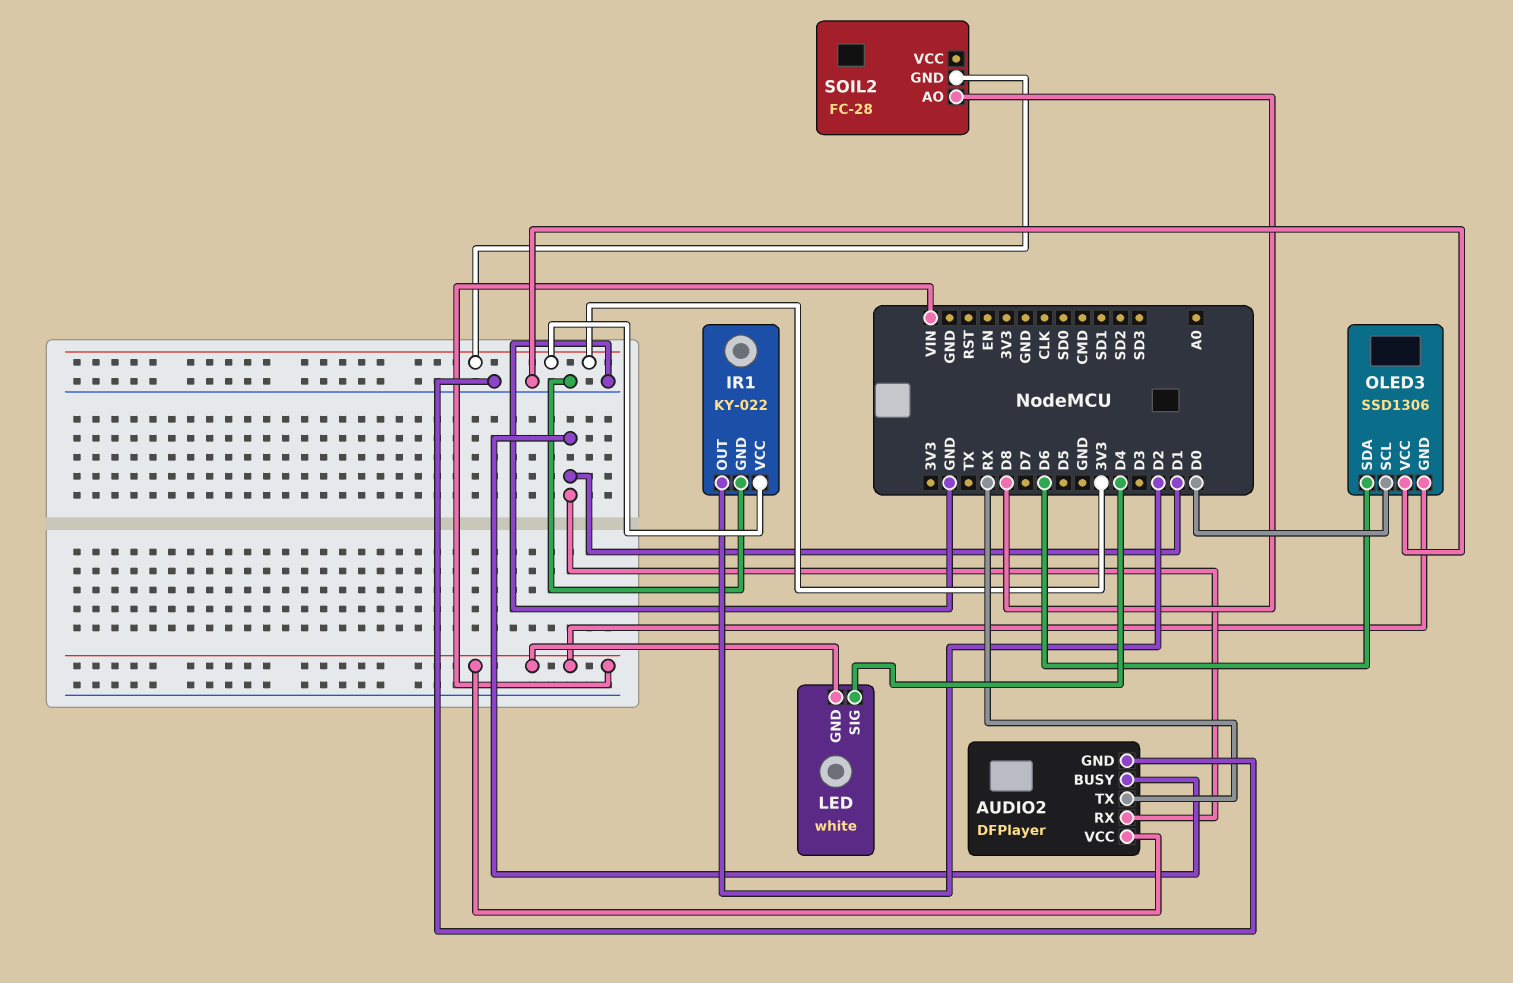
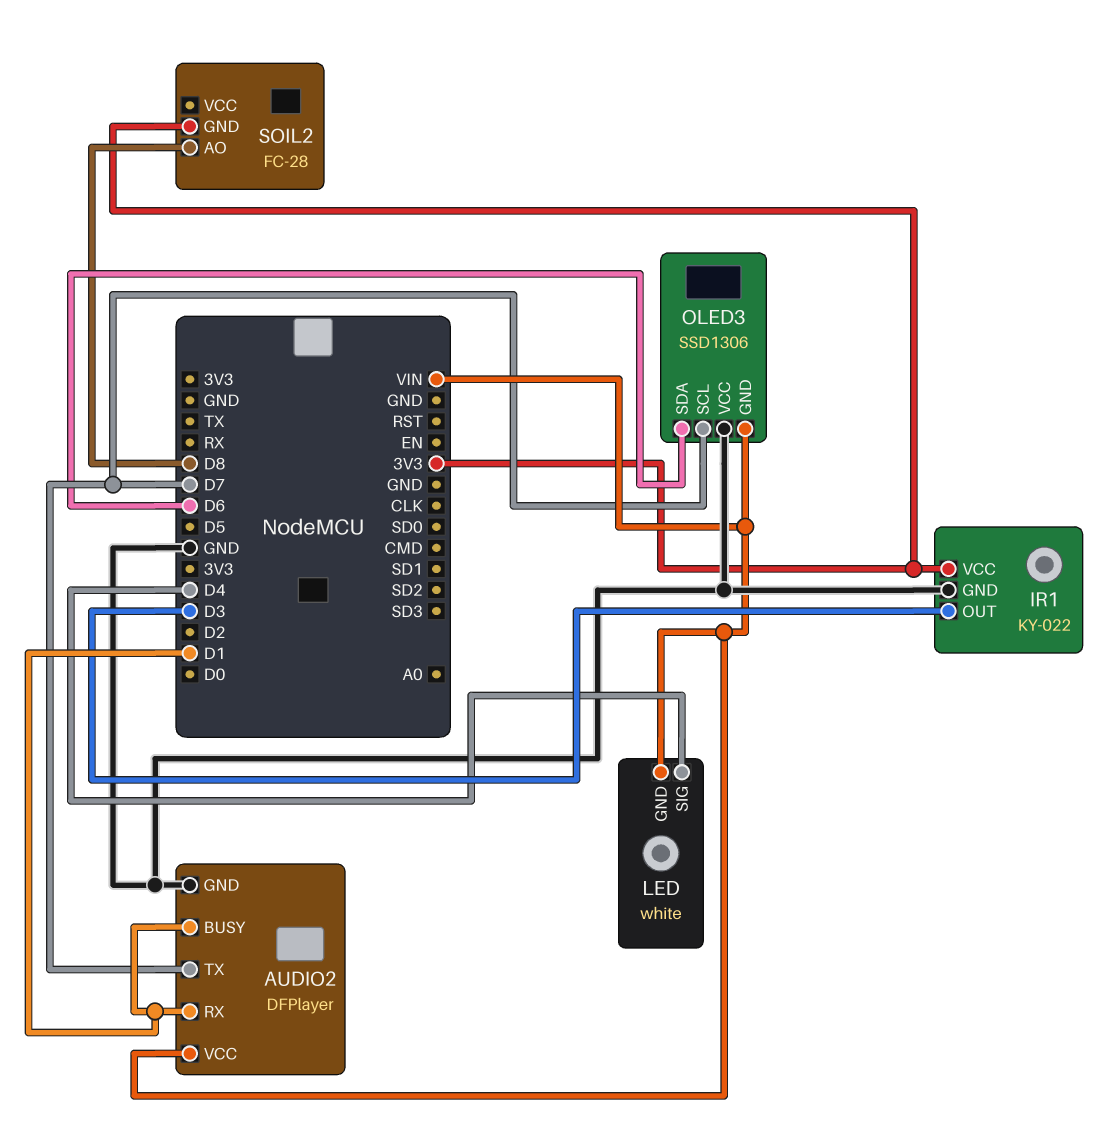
AUDIO2 pin TX: RX -> D7
IR1 pin OUT: D2 -> D3
OLED3 pin SCL: D0 -> D7

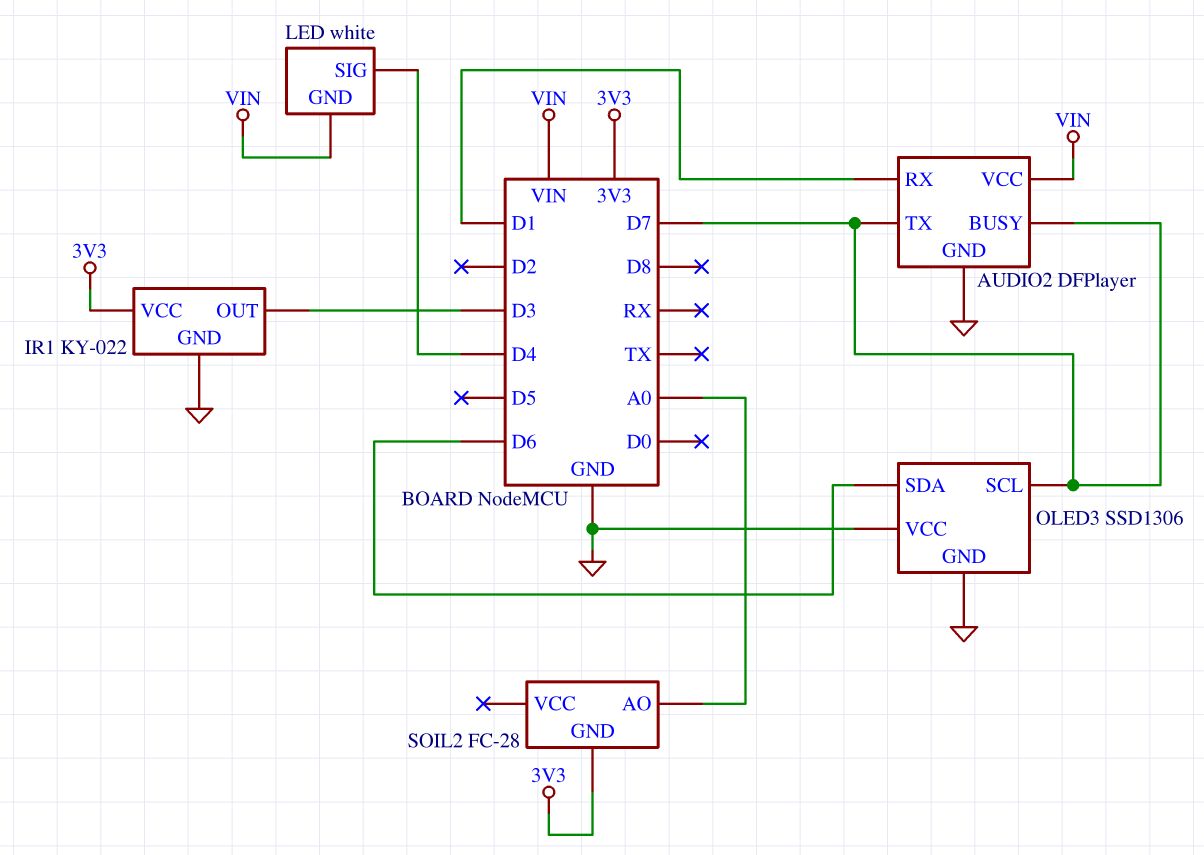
AUDIO2 pin BUSY: D1 -> D7
OLED3 pin GND: VIN -> GND
SOIL2 pin AO: D8 -> A0

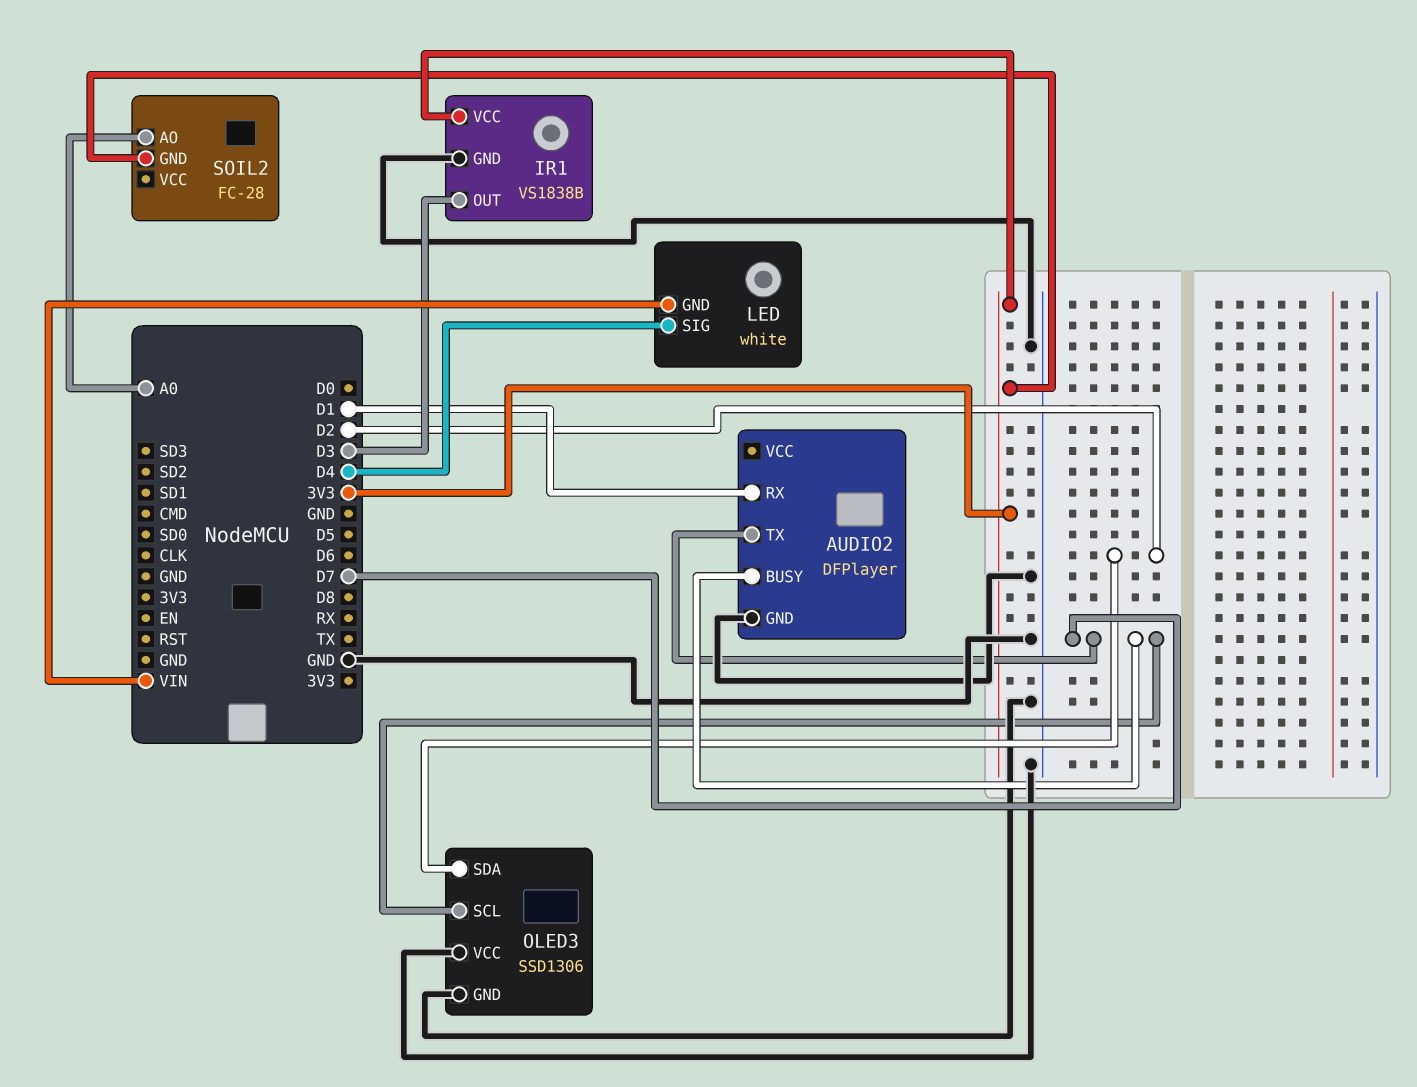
AUDIO2 pin VCC: VIN -> none
IR1: KY-022 -> VS1838B
OLED3 pin SDA: D6 -> D2

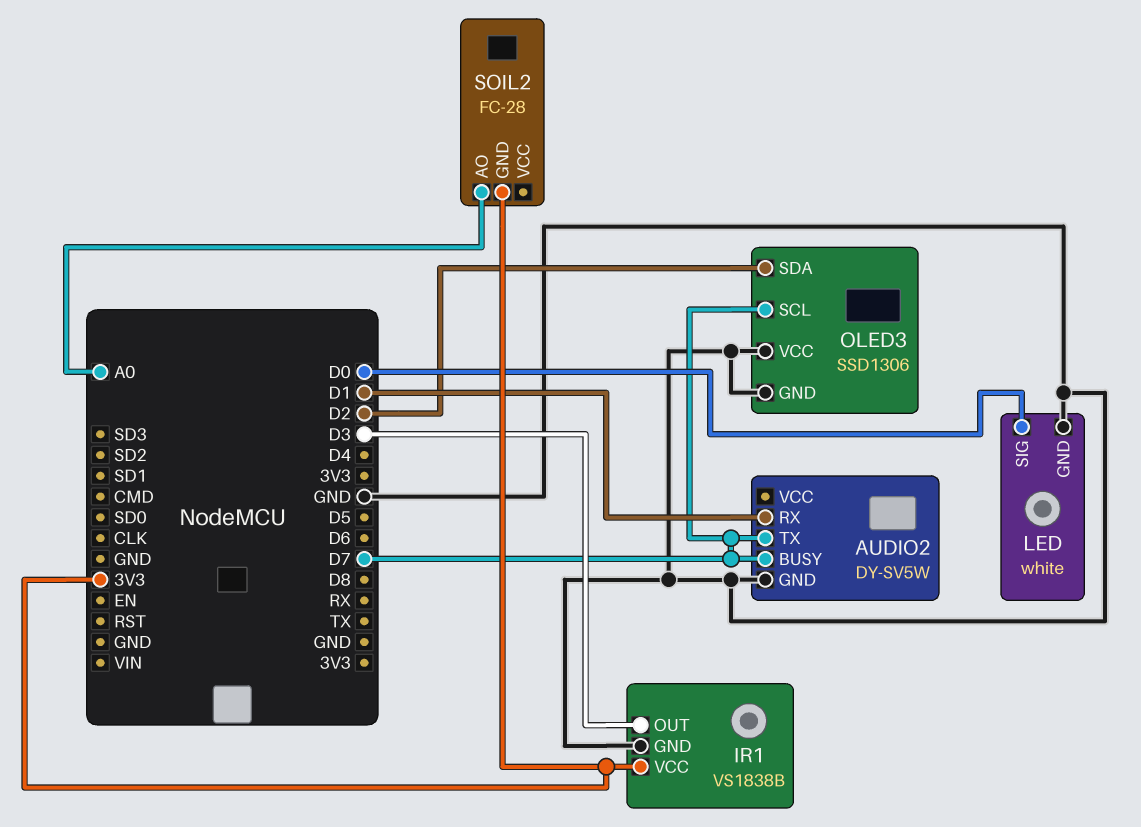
AUDIO2: DFPlayer -> DY-SV5W
LED pin GND: VIN -> GND
LED pin SIG: D4 -> D0

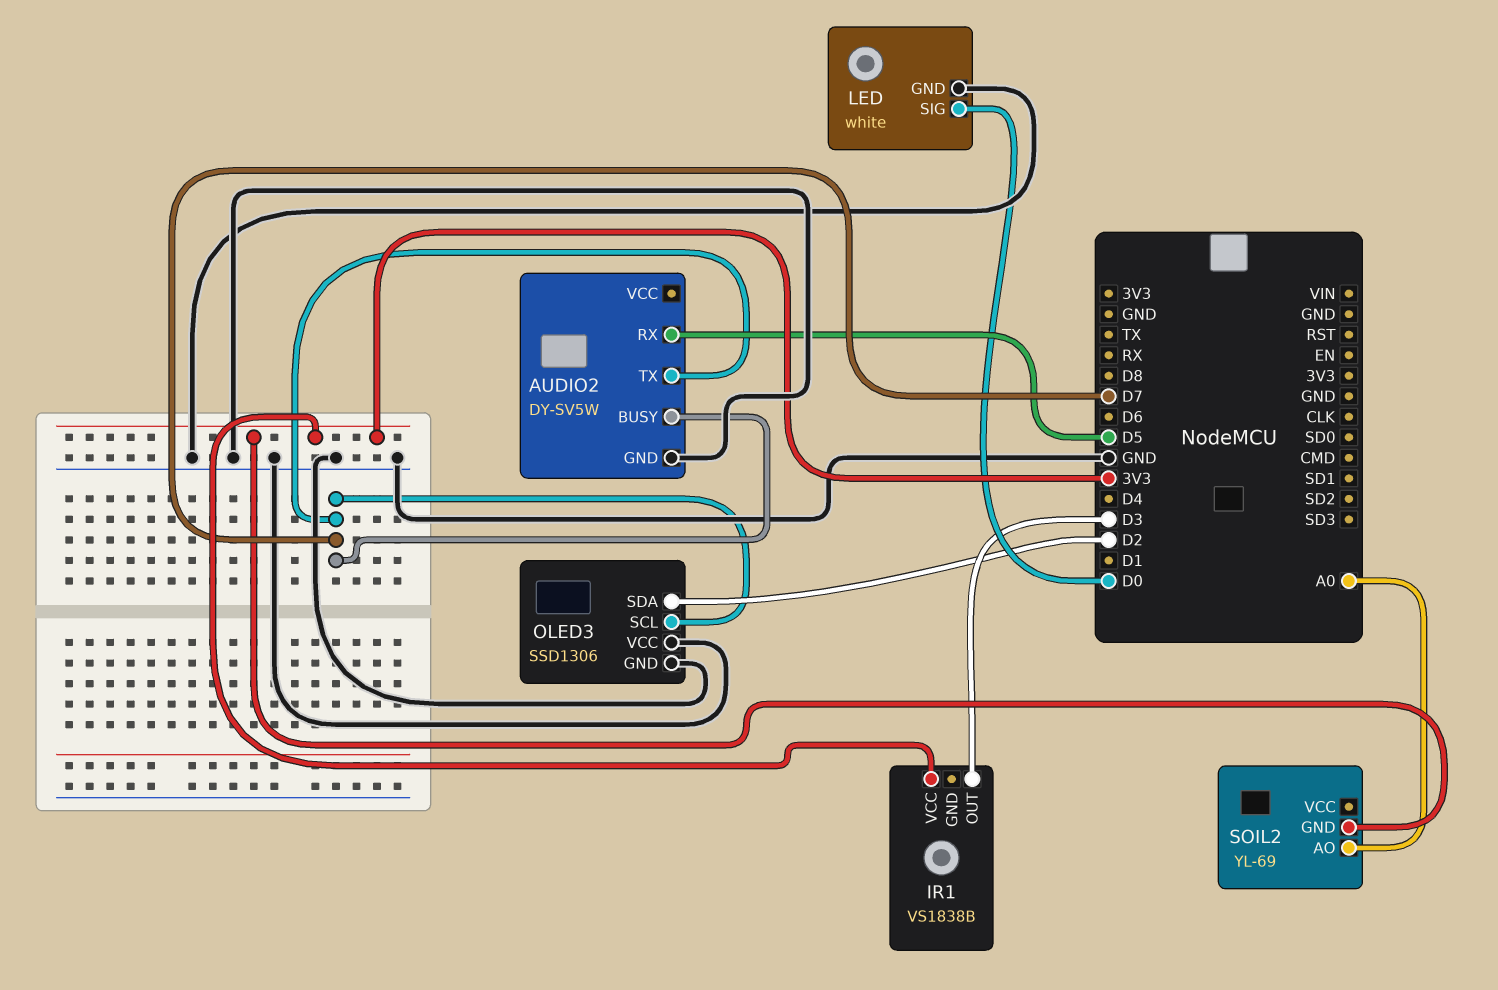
AUDIO2 pin RX: D1 -> D5
IR1 pin GND: GND -> none
SOIL2: FC-28 -> YL-69

